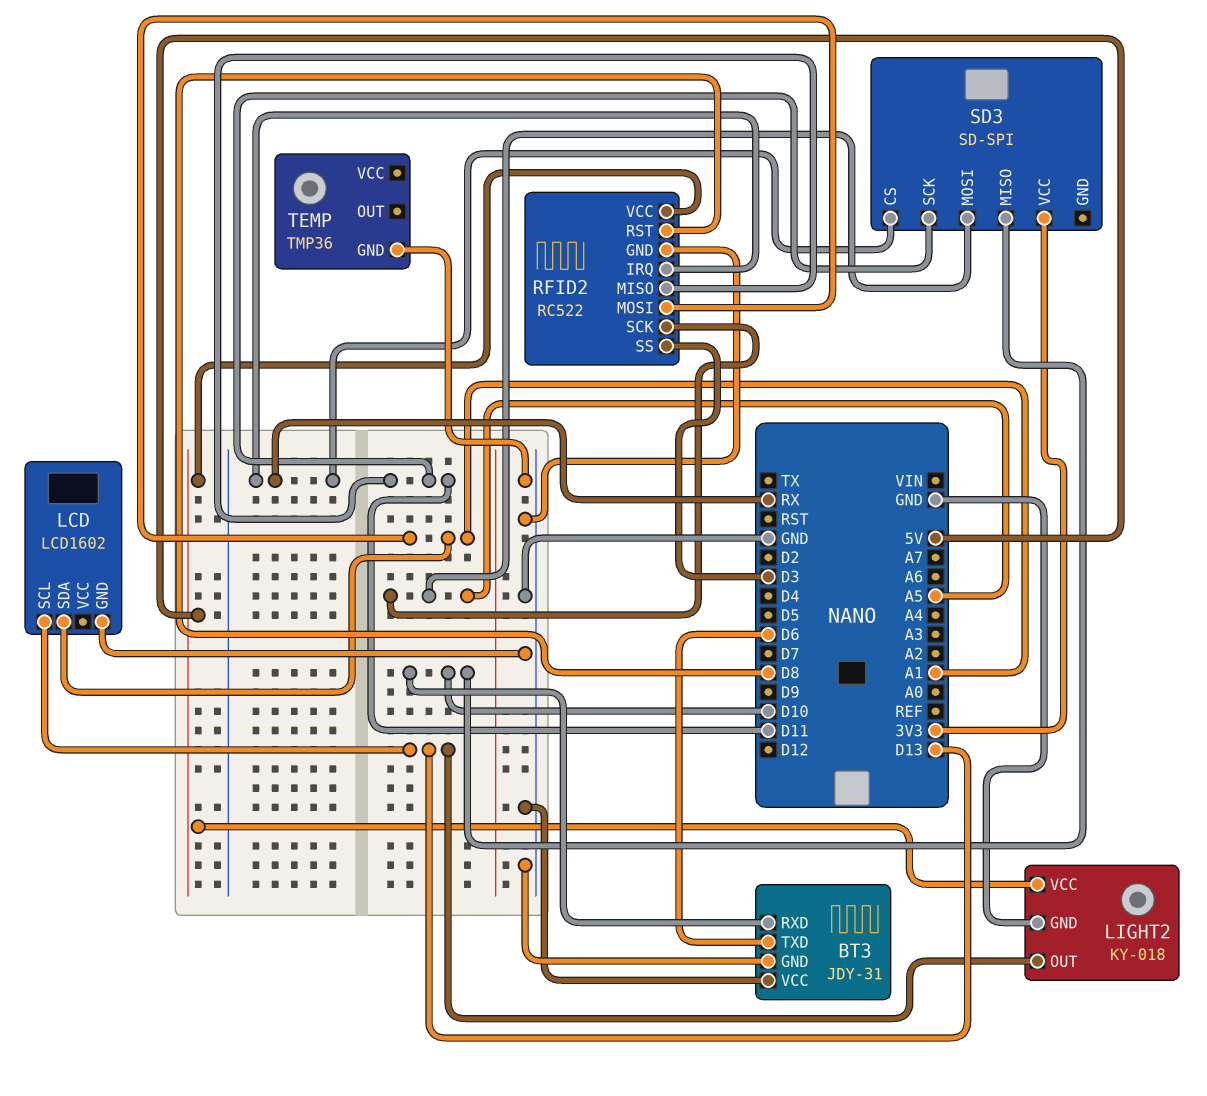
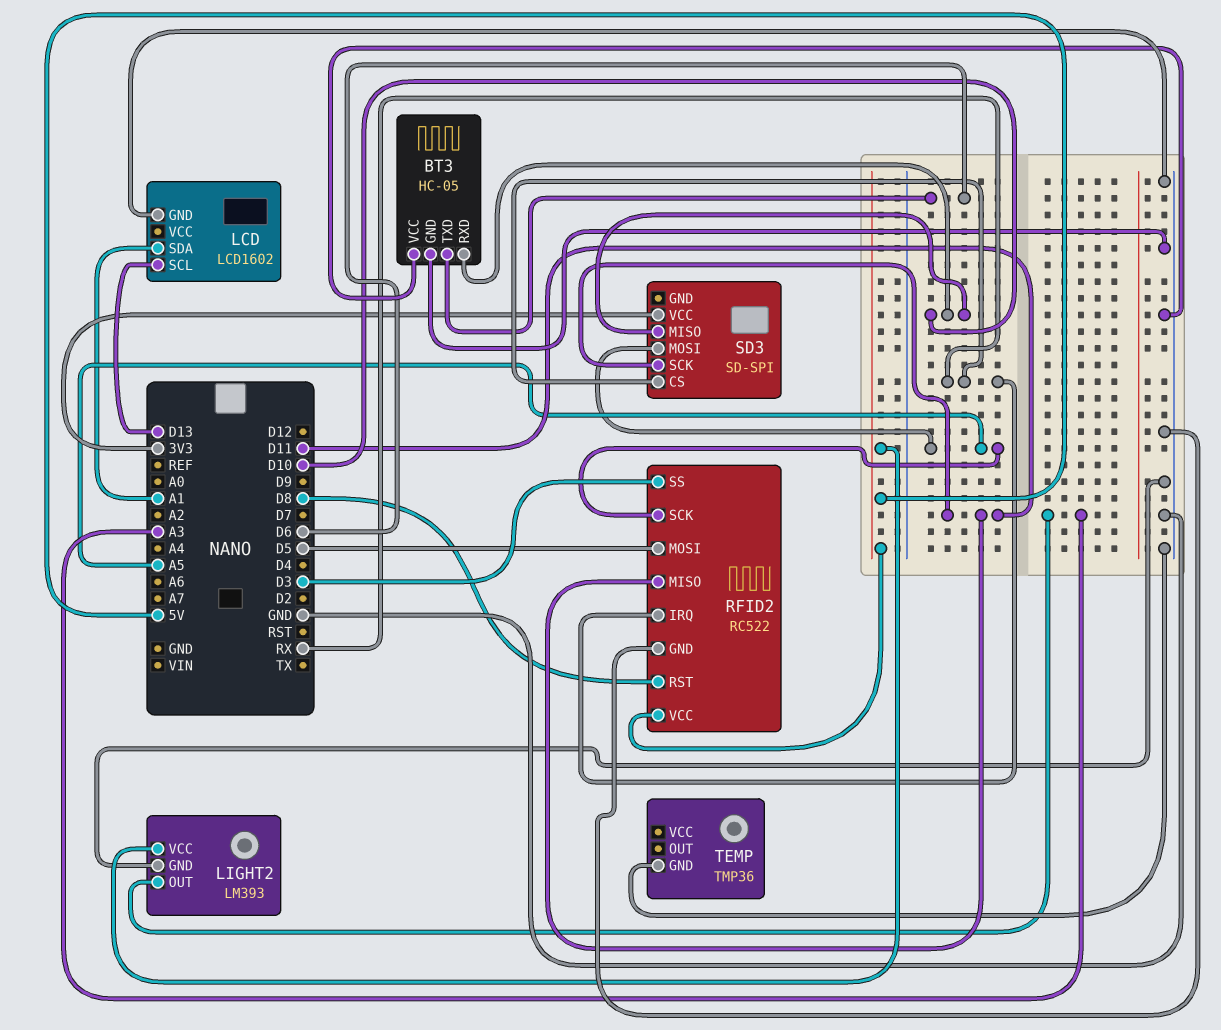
BT3: JDY-31 -> HC-05
LIGHT2: KY-018 -> LM393
LIGHT2 pin OUT: D13 -> A3
RFID2 pin MOSI: A1 -> D5

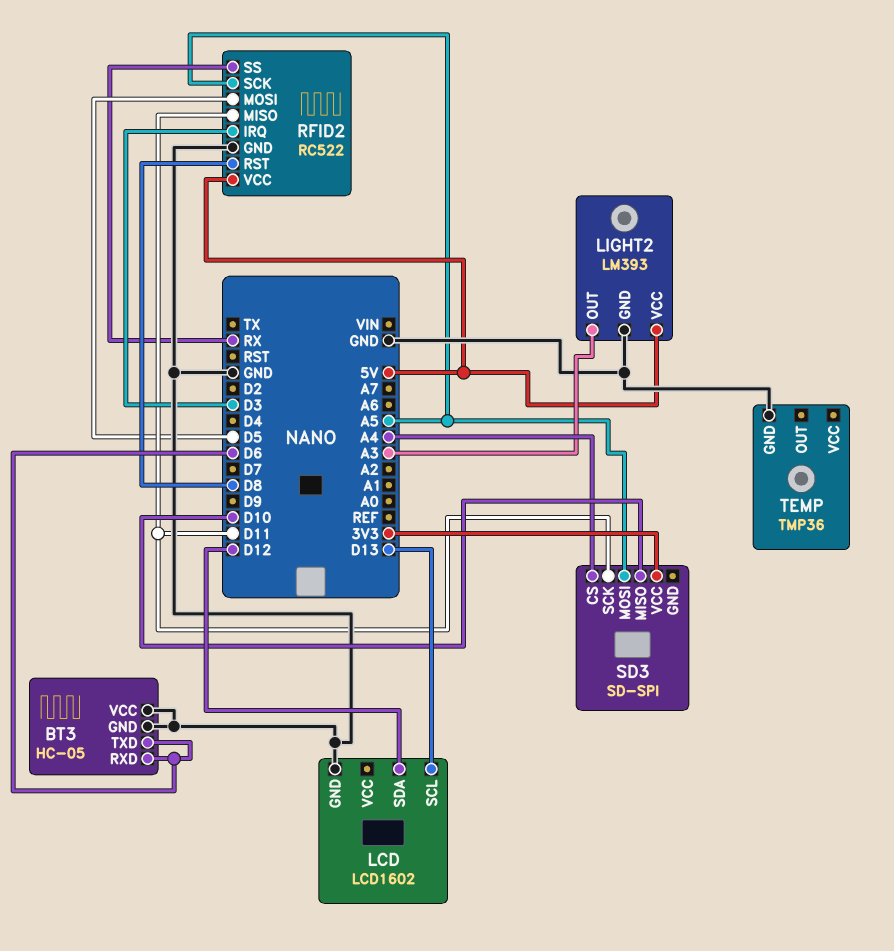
BT3 pin RXD: D10 -> D6
LCD pin SDA: A1 -> D12
RFID2 pin IRQ: RX -> D3
RFID2 pin SS: D3 -> RX
SD3 pin CS: RX -> A4

